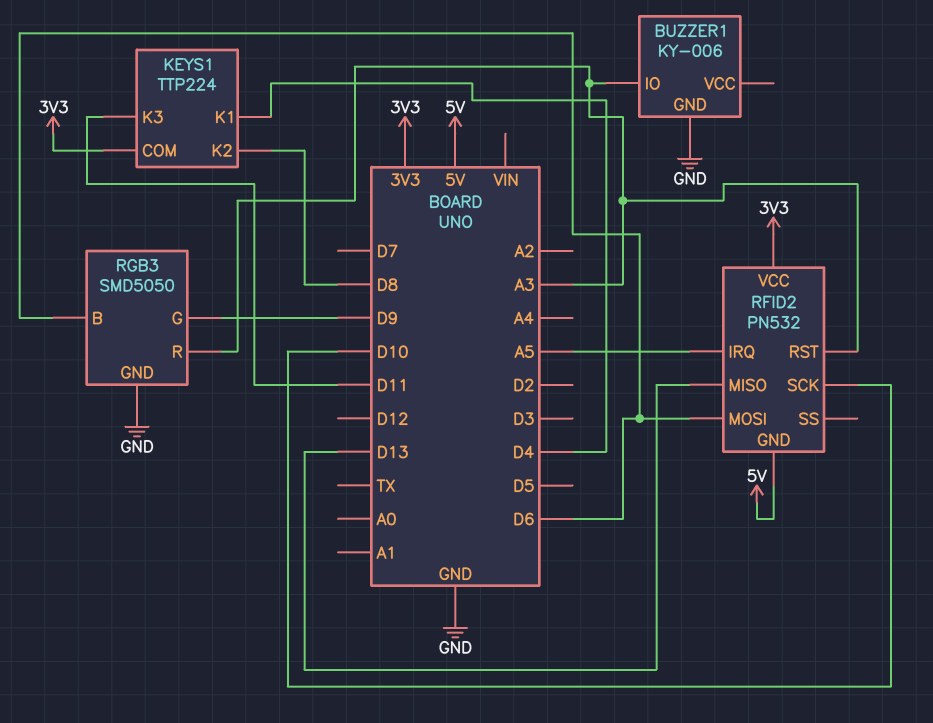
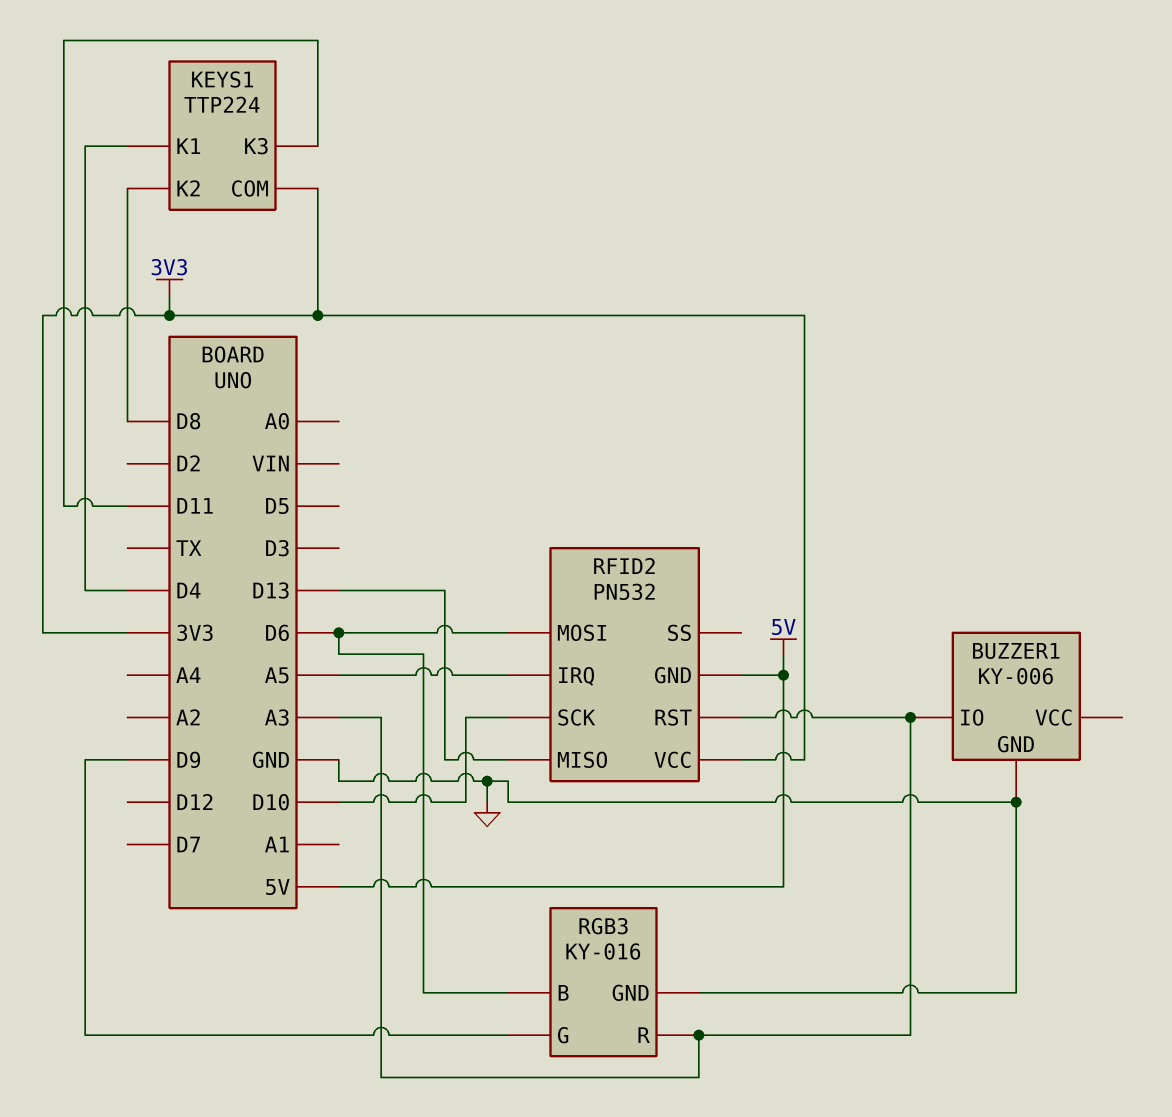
RGB3: SMD5050 -> KY-016

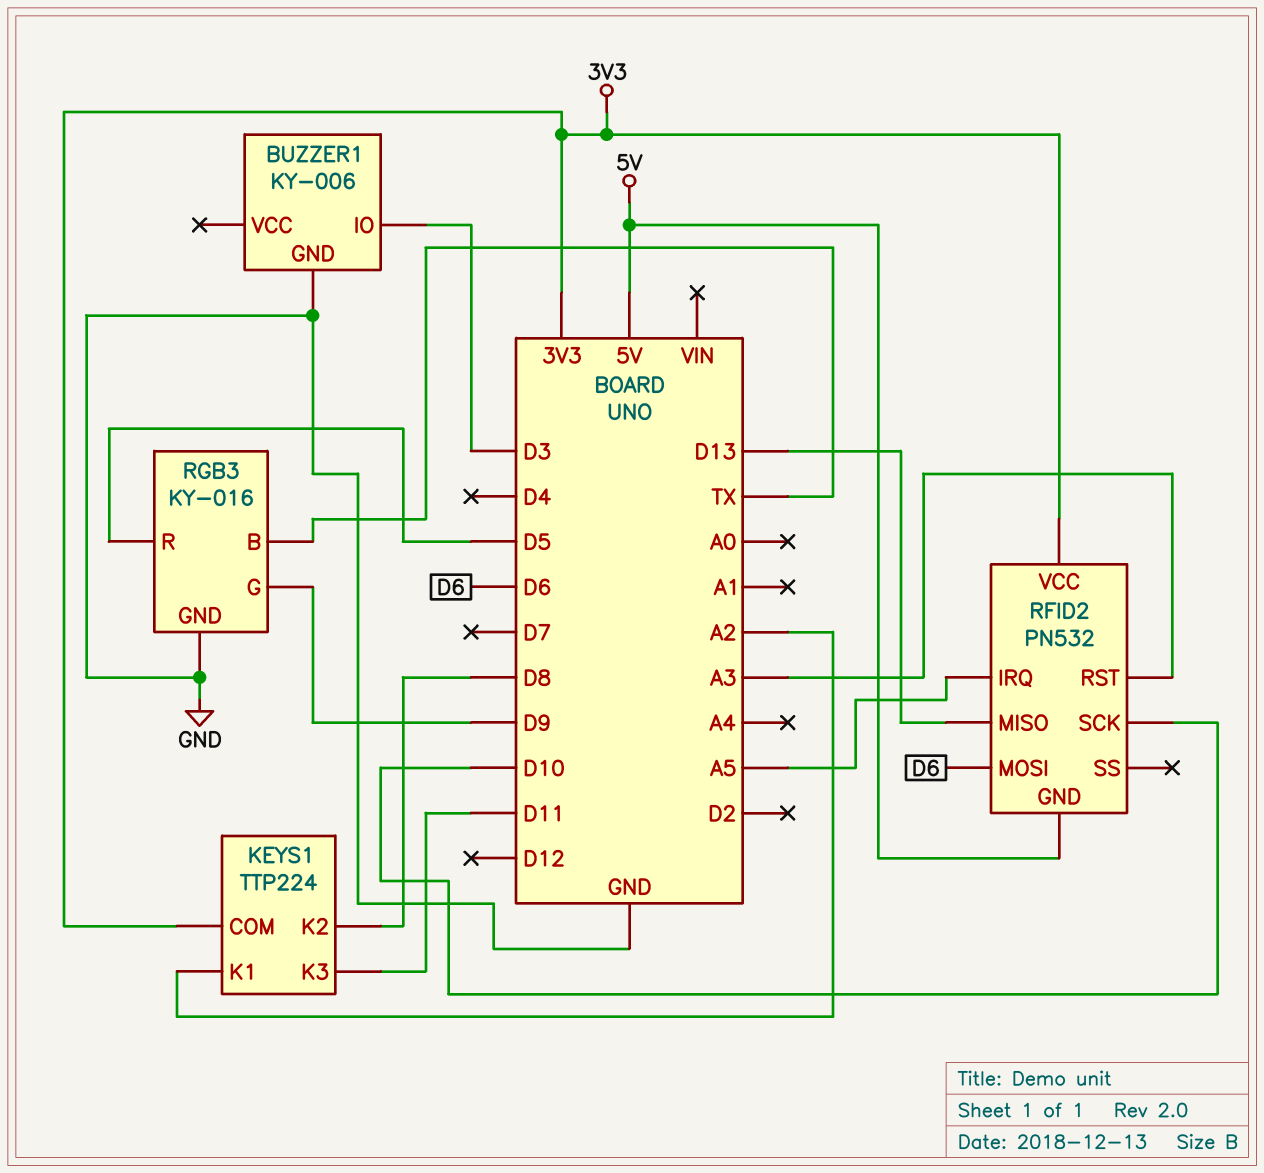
BUZZER1 pin IO: A3 -> D3
KEYS1 pin K1: D4 -> A2
RGB3 pin B: D6 -> TX
RGB3 pin R: A3 -> D5

